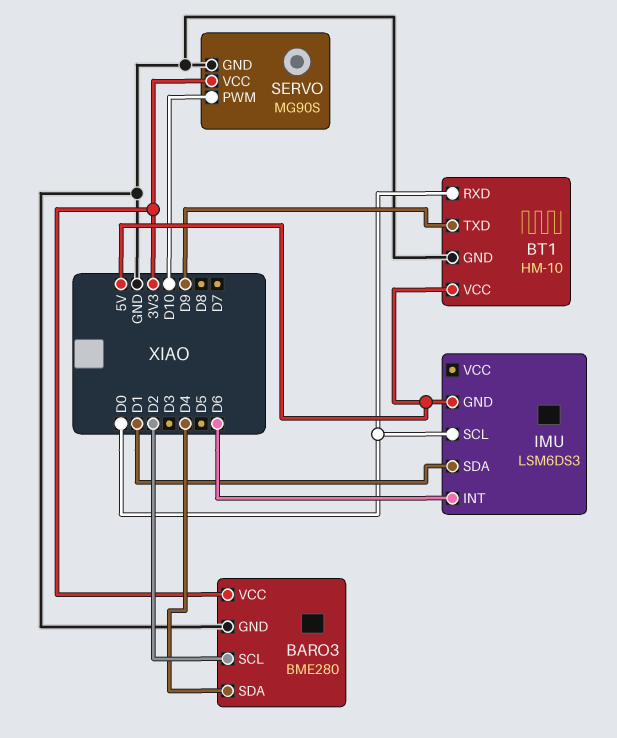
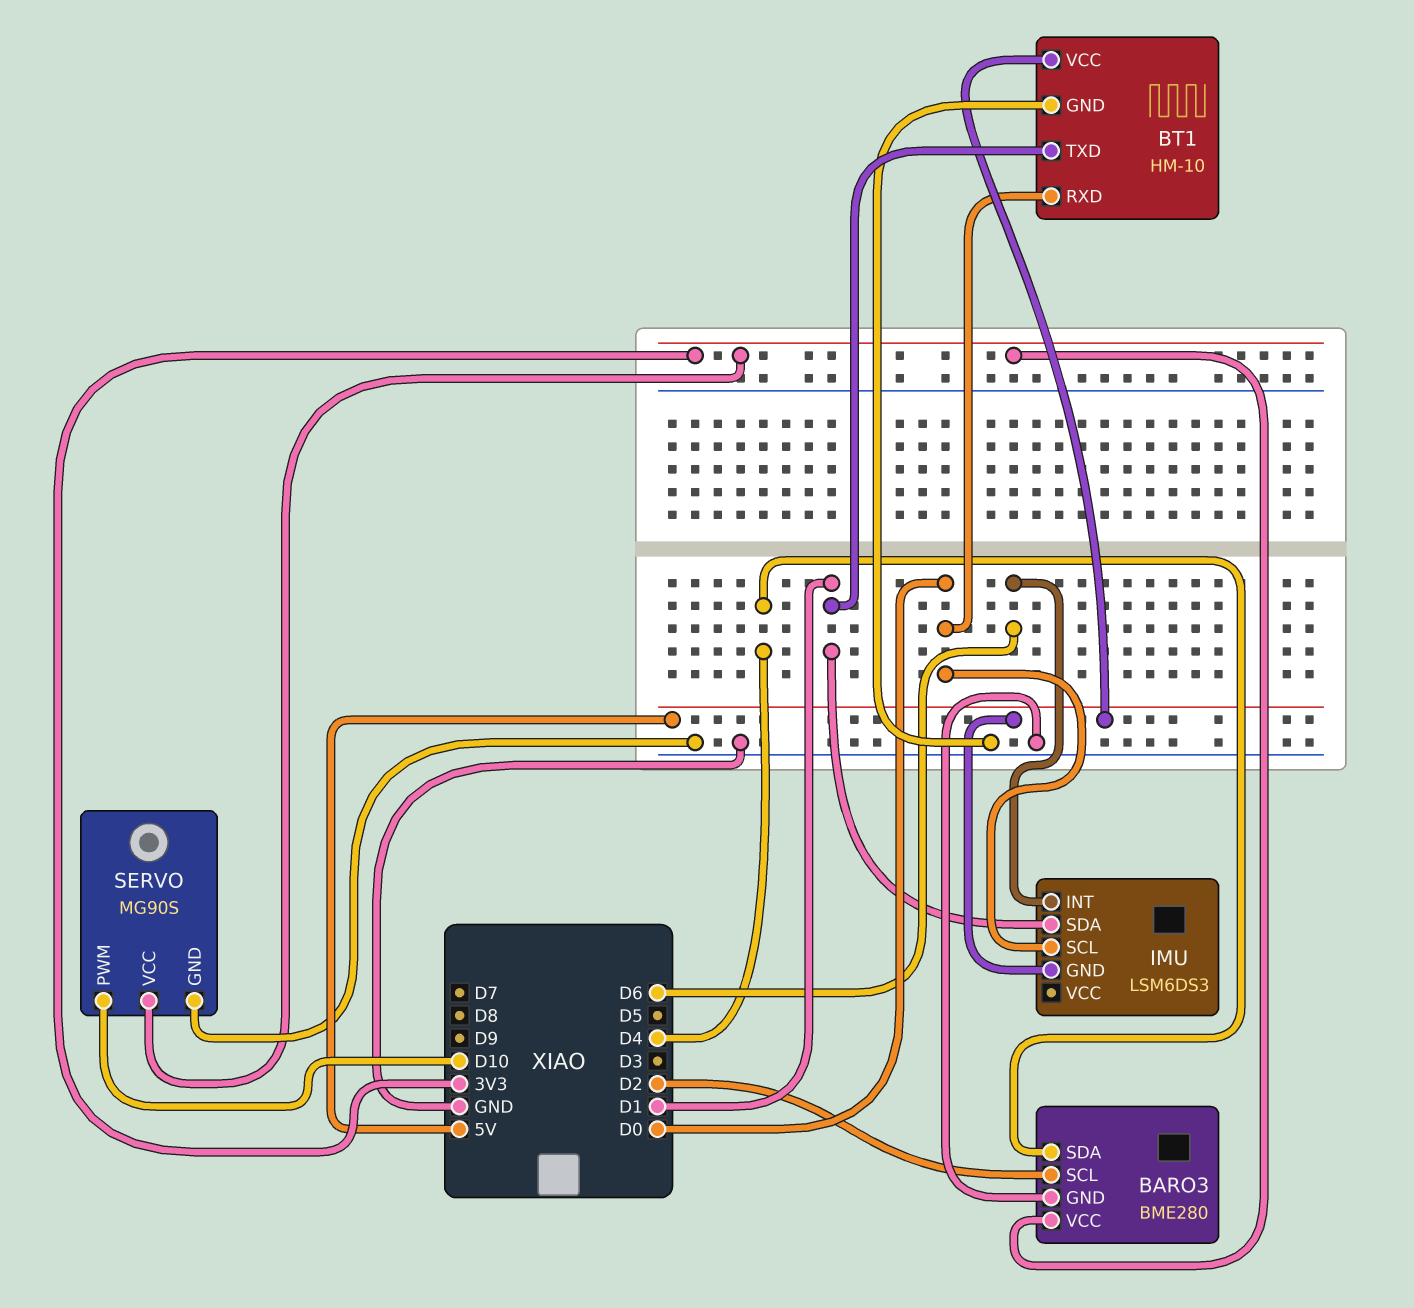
BT1 pin TXD: D9 -> D1

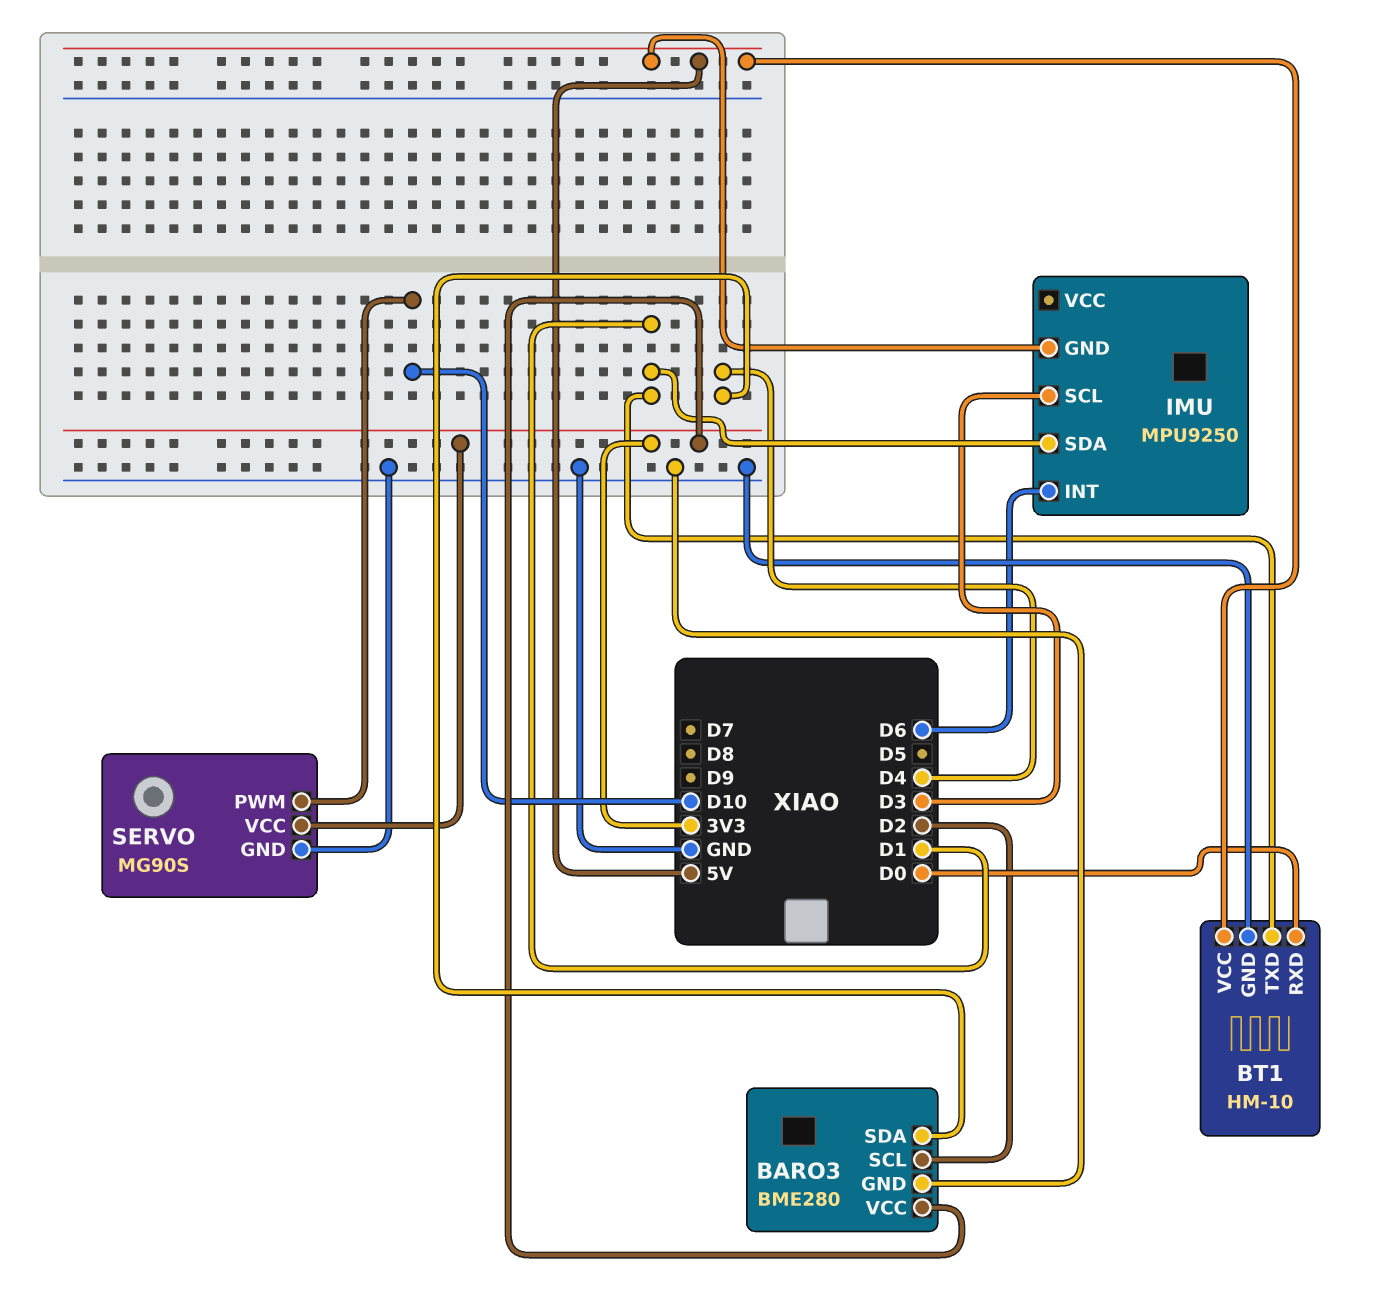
IMU: LSM6DS3 -> MPU9250
IMU pin SCL: D0 -> D3

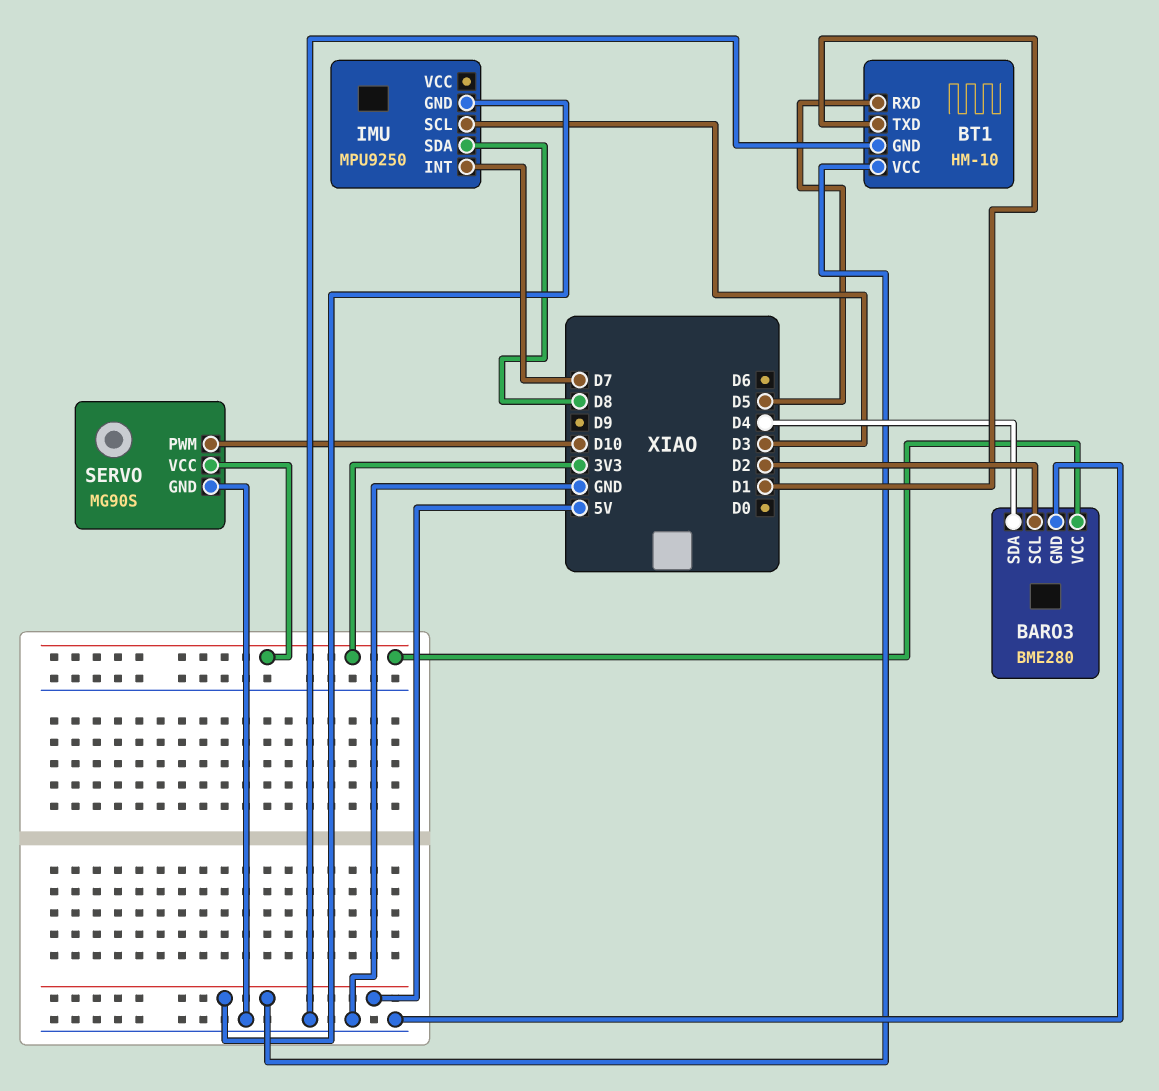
BT1 pin RXD: D0 -> D5
IMU pin INT: D6 -> D7
IMU pin SDA: D1 -> D8

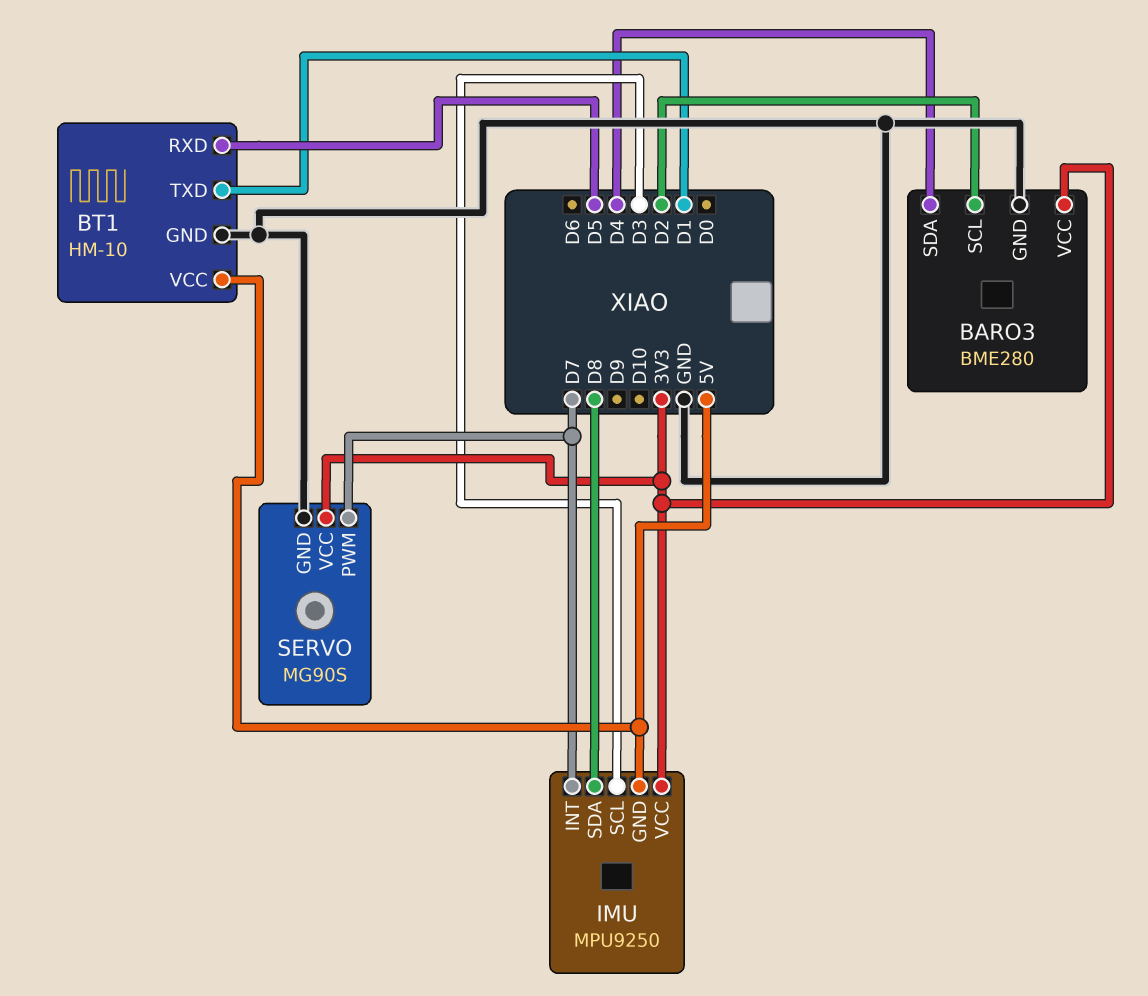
IMU pin VCC: none -> 3V3
SERVO pin PWM: D10 -> D7

